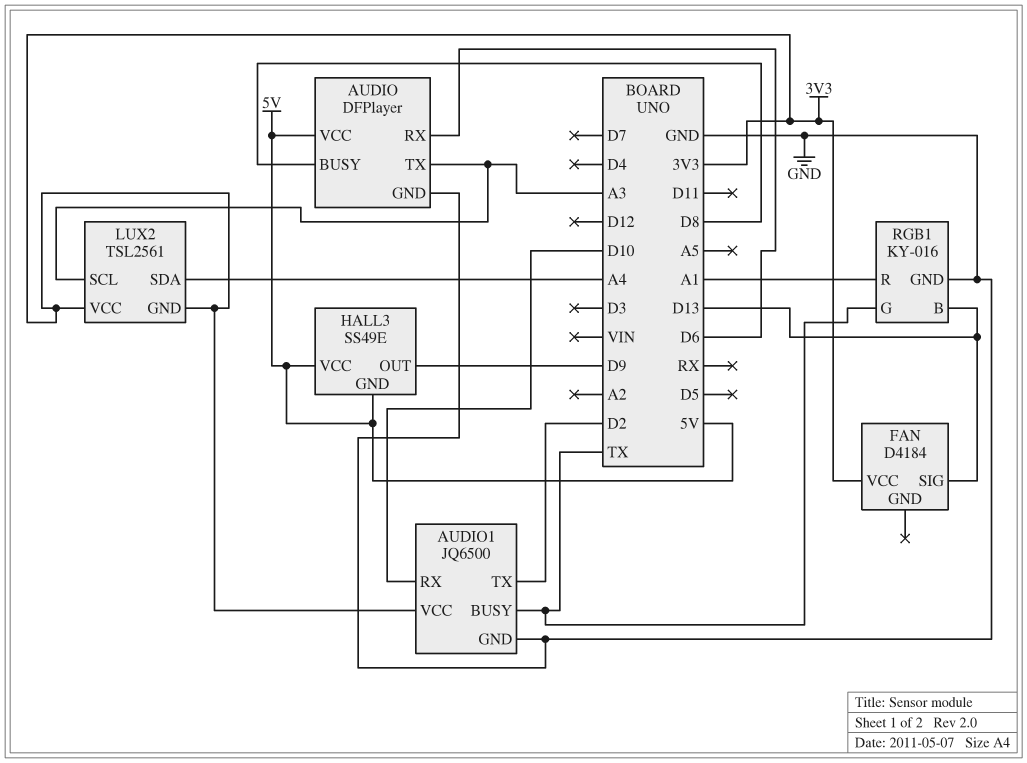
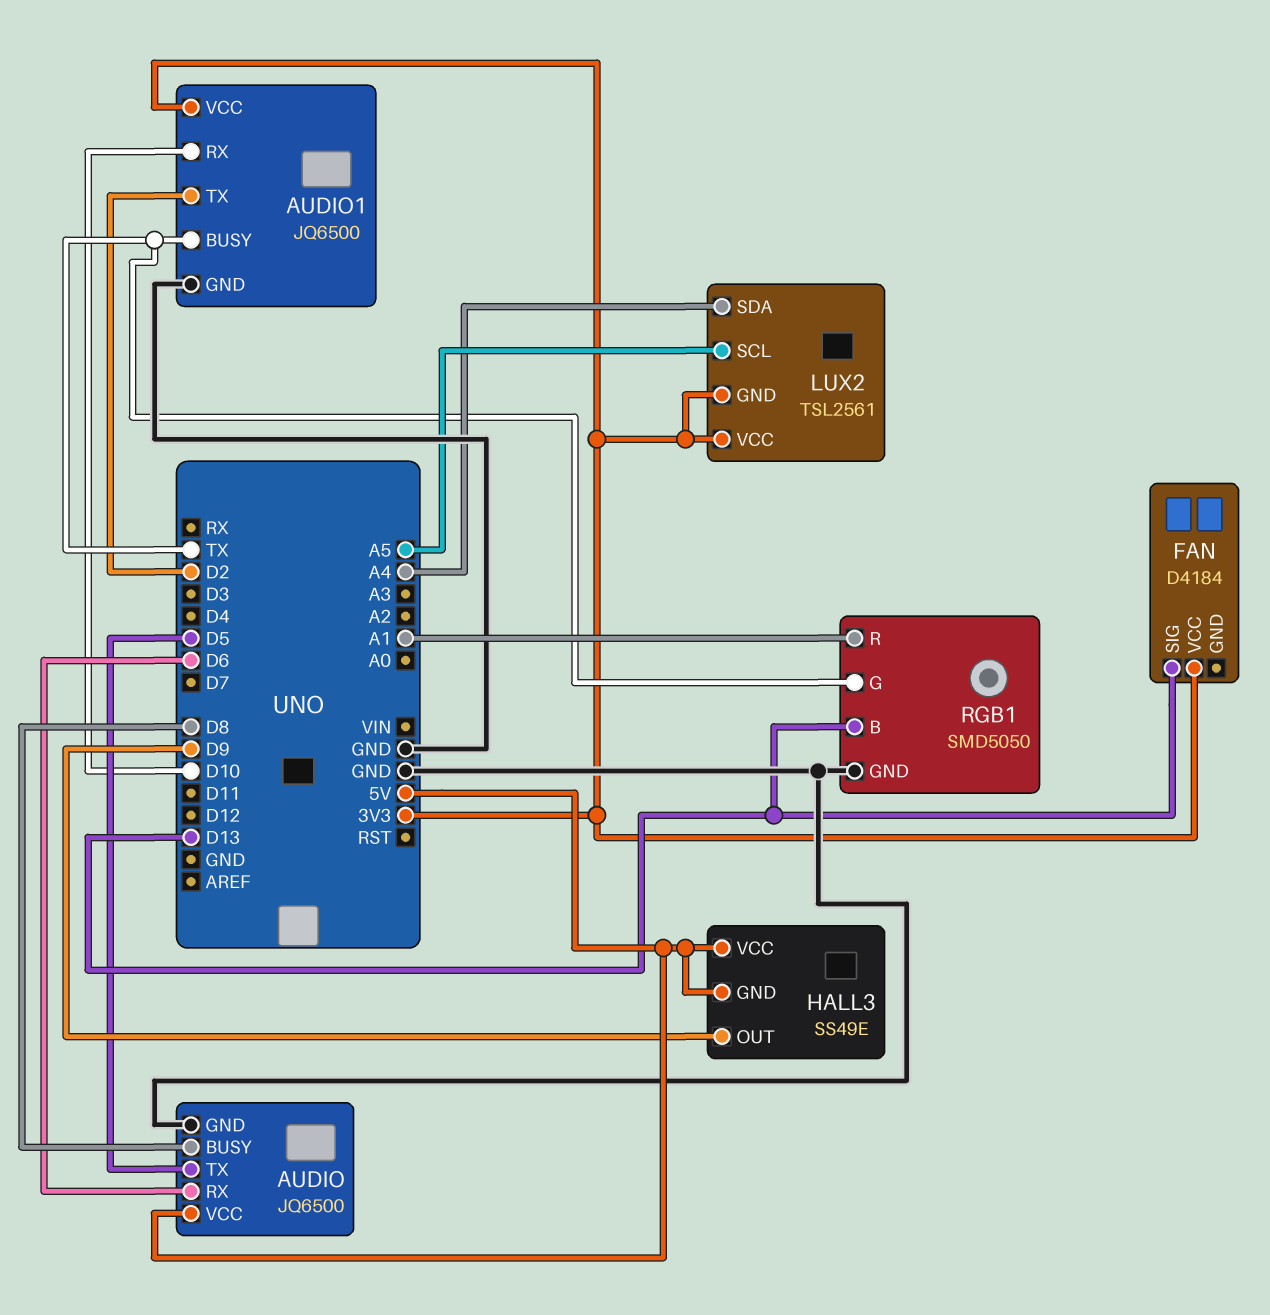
AUDIO: DFPlayer -> JQ6500
AUDIO pin TX: A3 -> D5
LUX2 pin SCL: A3 -> A5
RGB1: KY-016 -> SMD5050

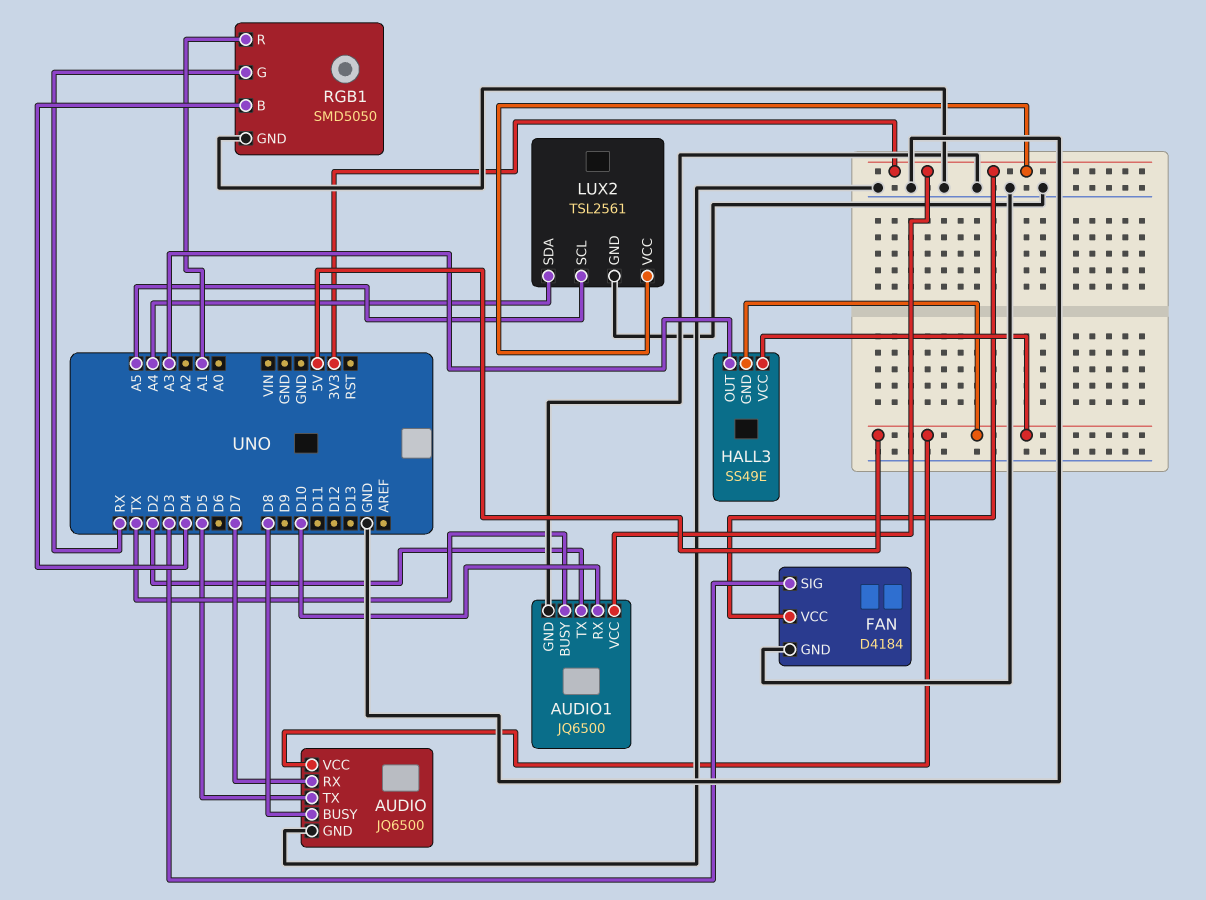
AUDIO pin RX: D6 -> D7
FAN pin GND: none -> GND
FAN pin SIG: D13 -> D3
HALL3 pin OUT: D9 -> A3
LUX2 pin GND: 3V3 -> GND
RGB1 pin B: D13 -> D4
RGB1 pin G: TX -> RX

